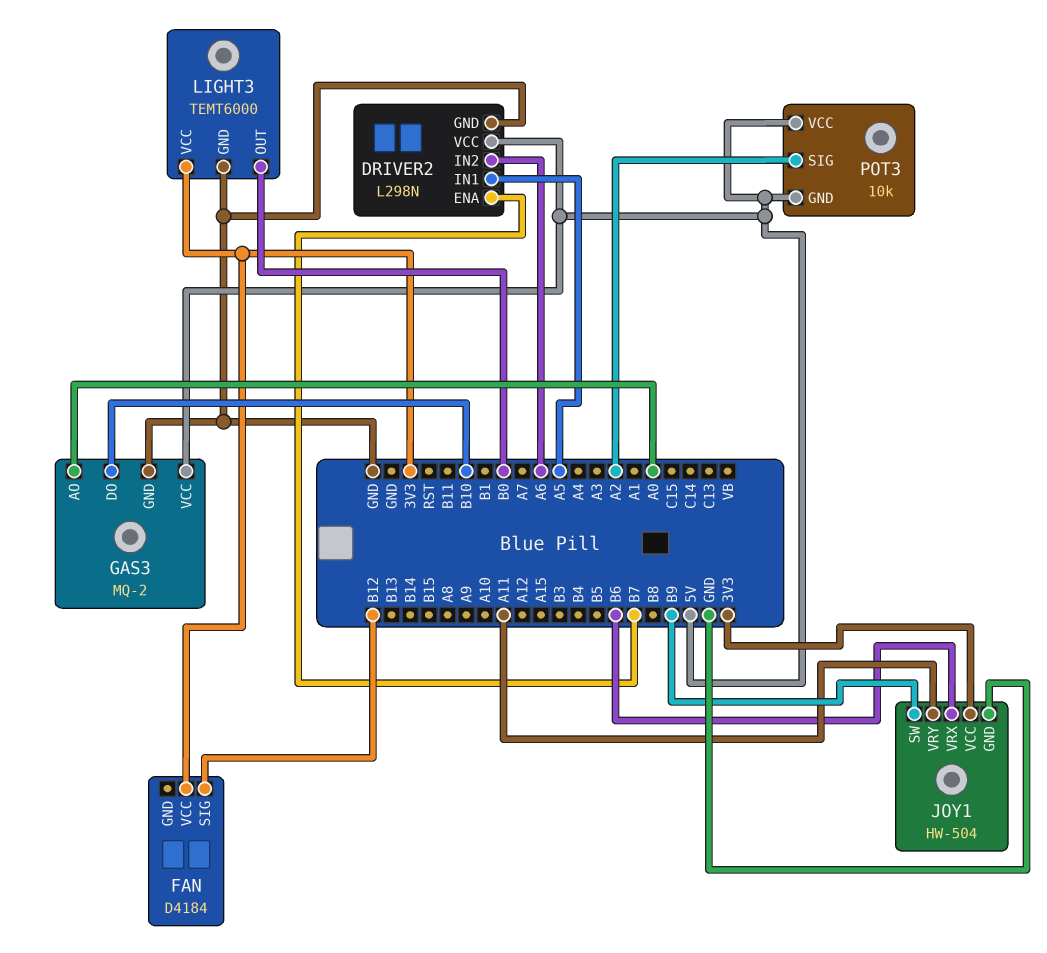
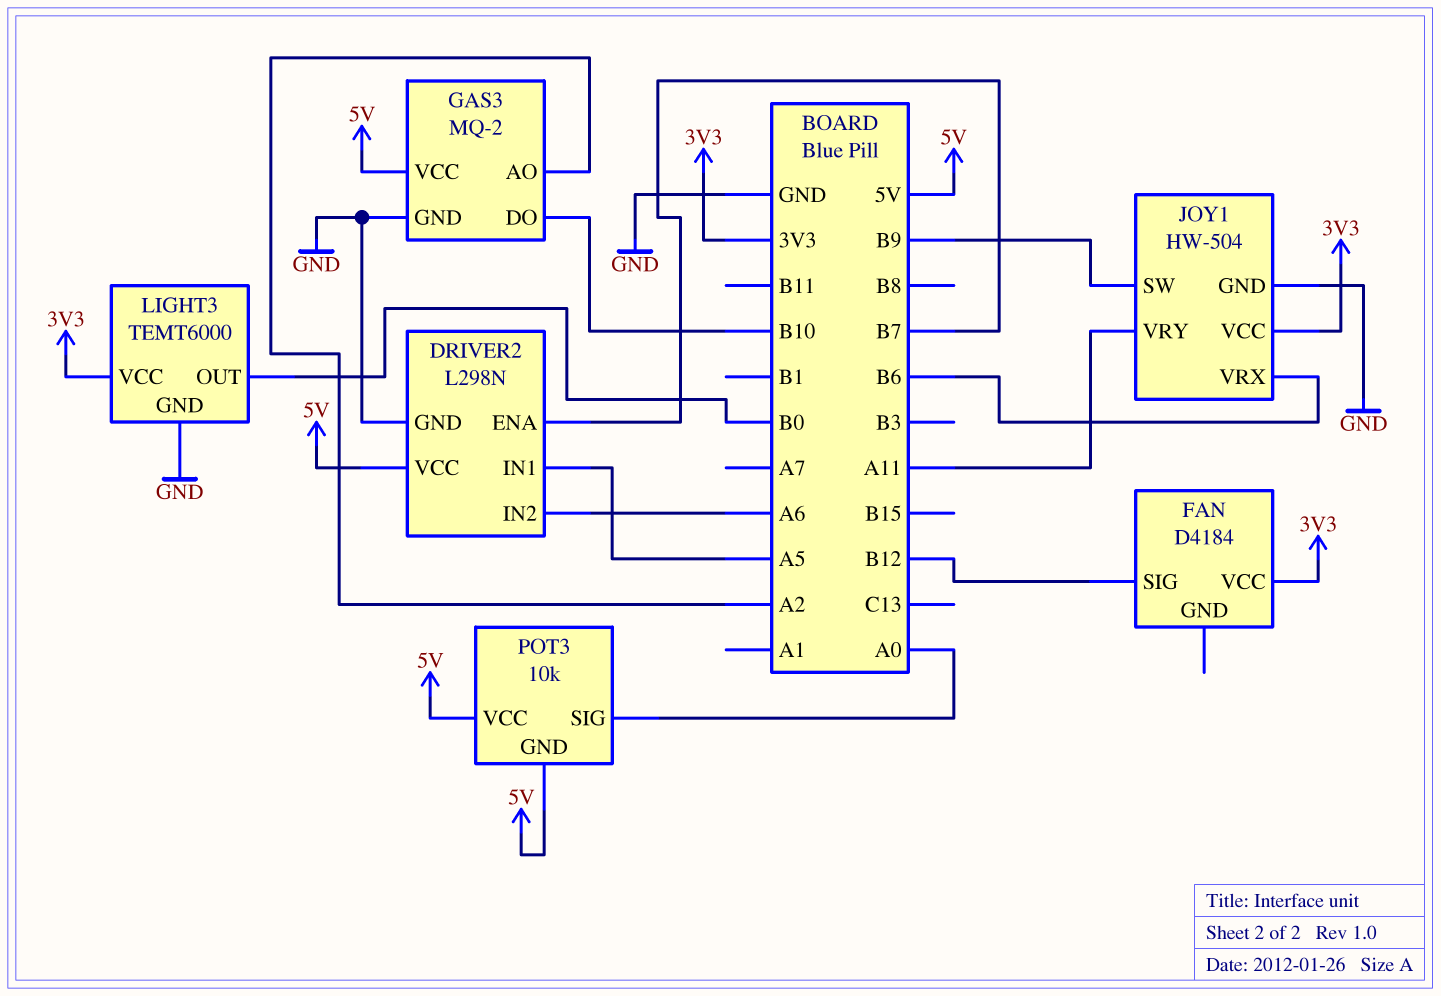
GAS3 pin AO: A0 -> A2
POT3 pin SIG: A2 -> A0

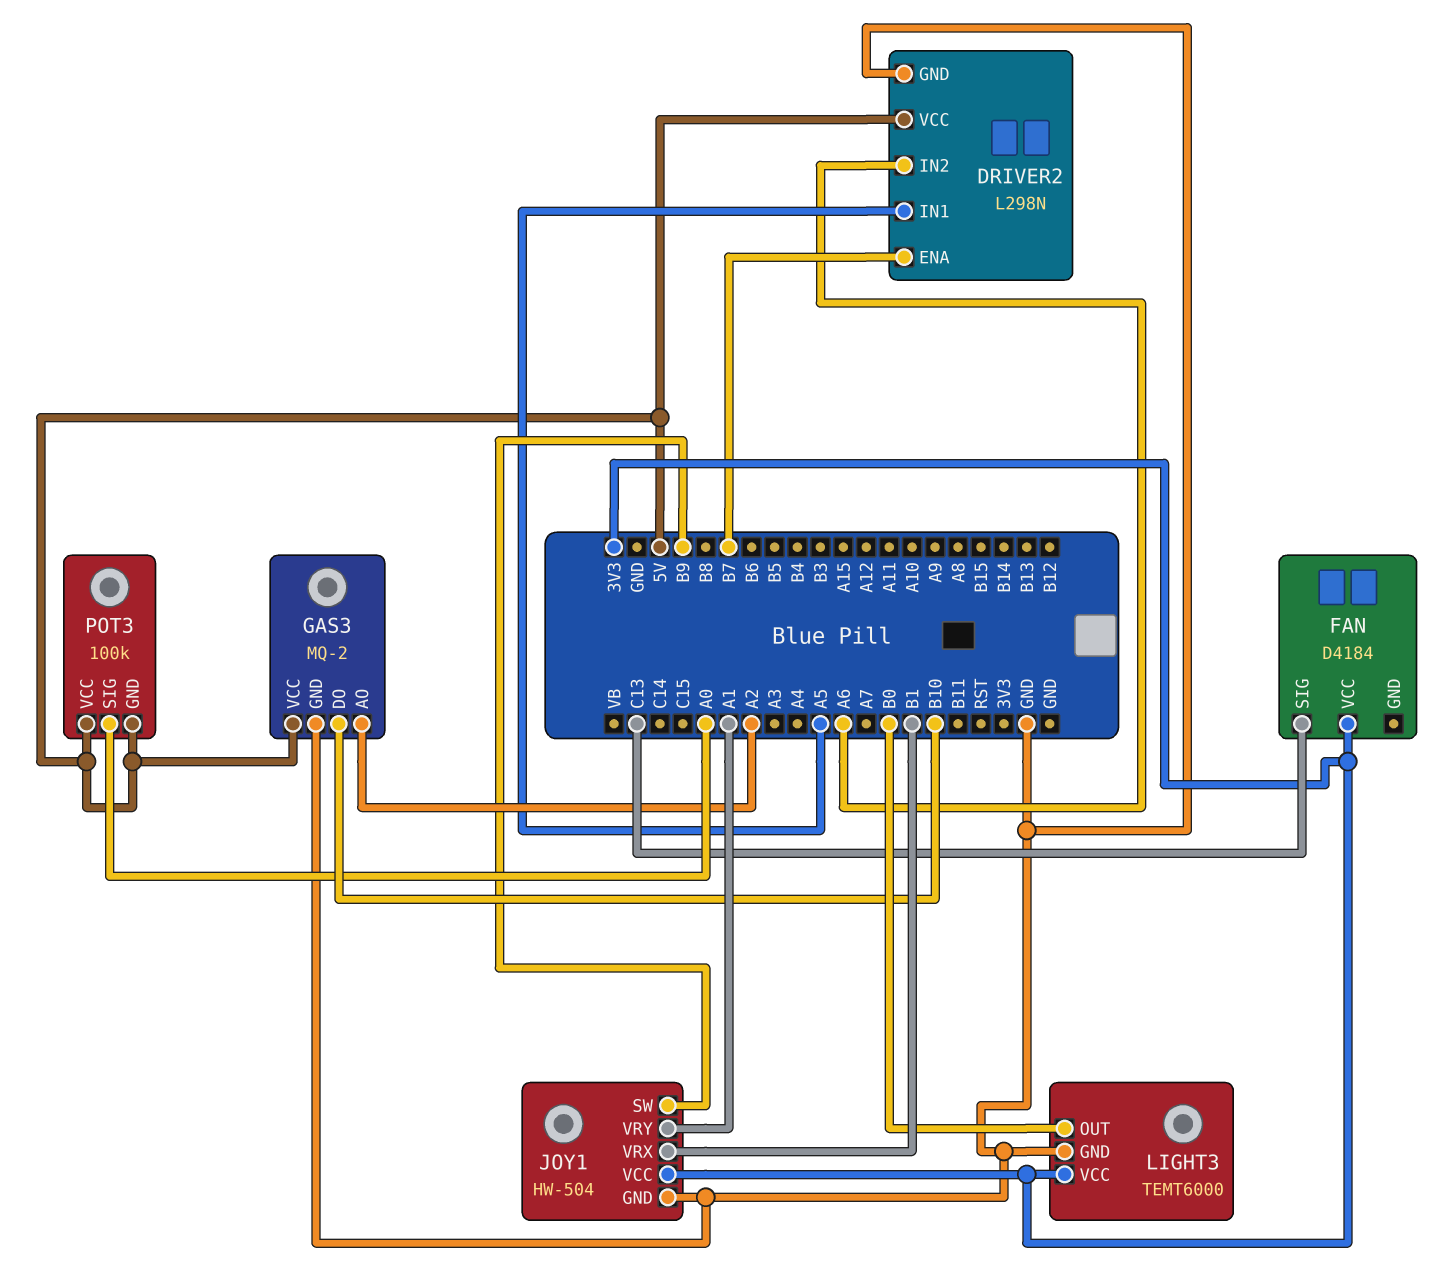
FAN pin SIG: B12 -> C13
JOY1 pin VRX: B6 -> B1
JOY1 pin VRY: A11 -> A1
POT3: 10k -> 100k

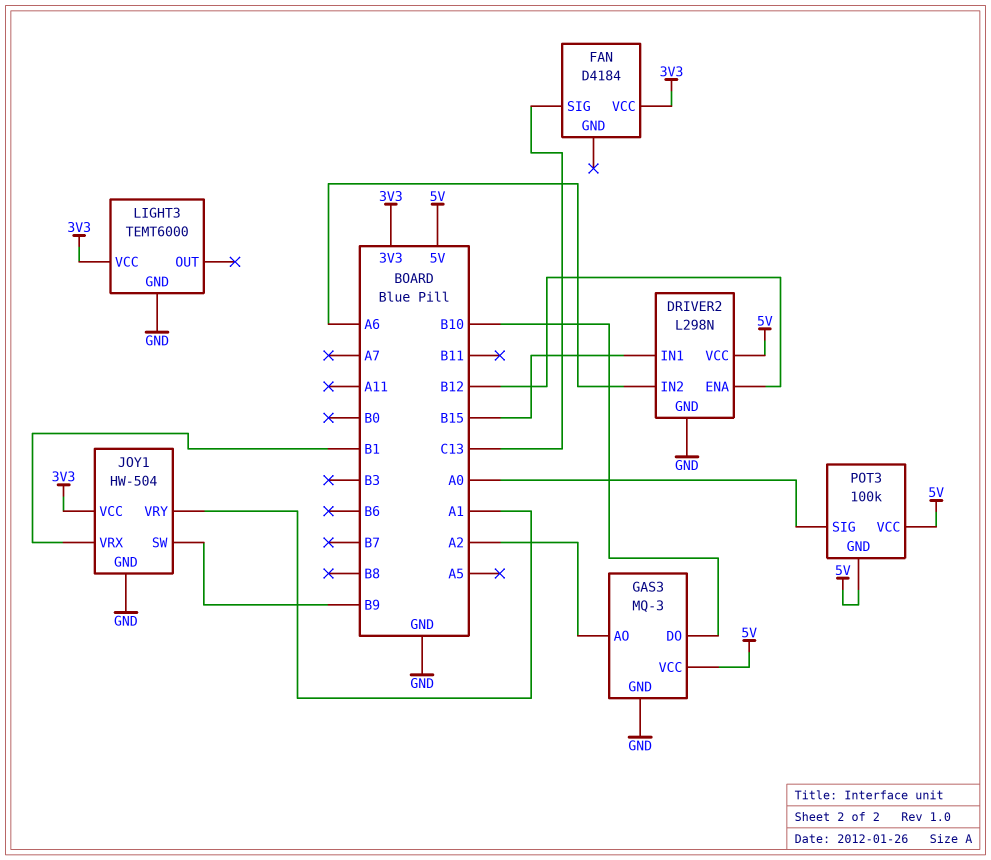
DRIVER2 pin ENA: B7 -> B12
DRIVER2 pin IN1: A5 -> B15
GAS3: MQ-2 -> MQ-3
LIGHT3 pin OUT: B0 -> none

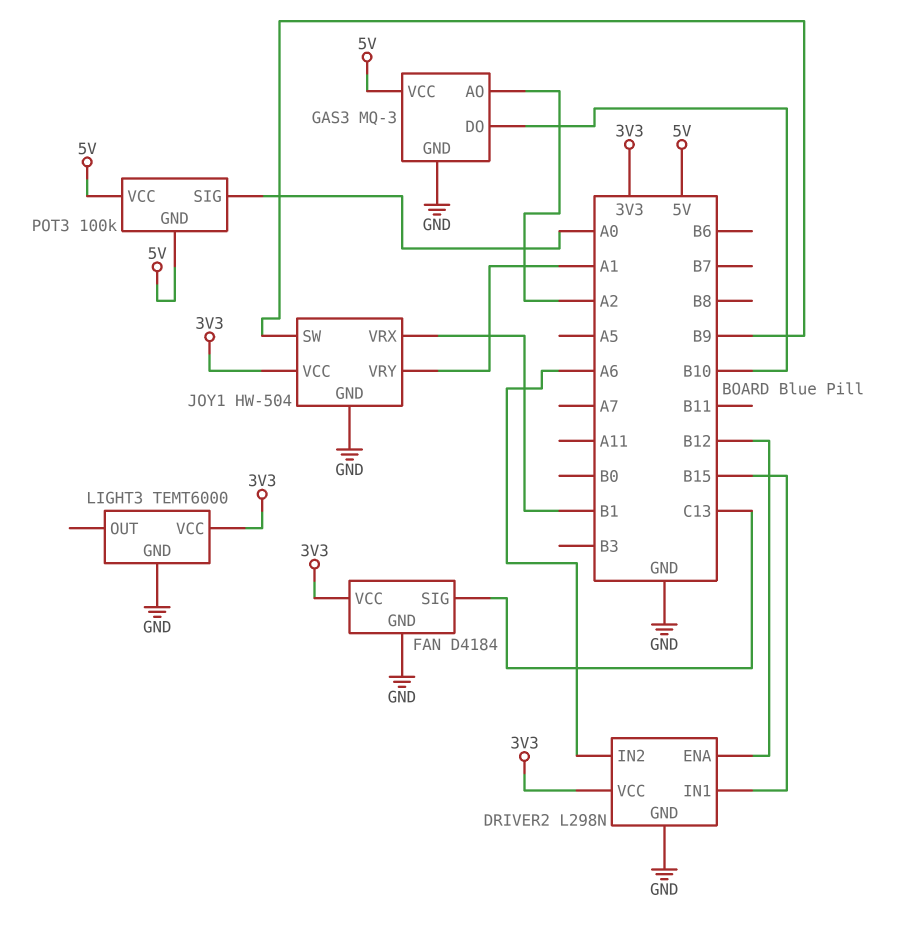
DRIVER2 pin VCC: 5V -> 3V3
FAN pin GND: none -> GND

